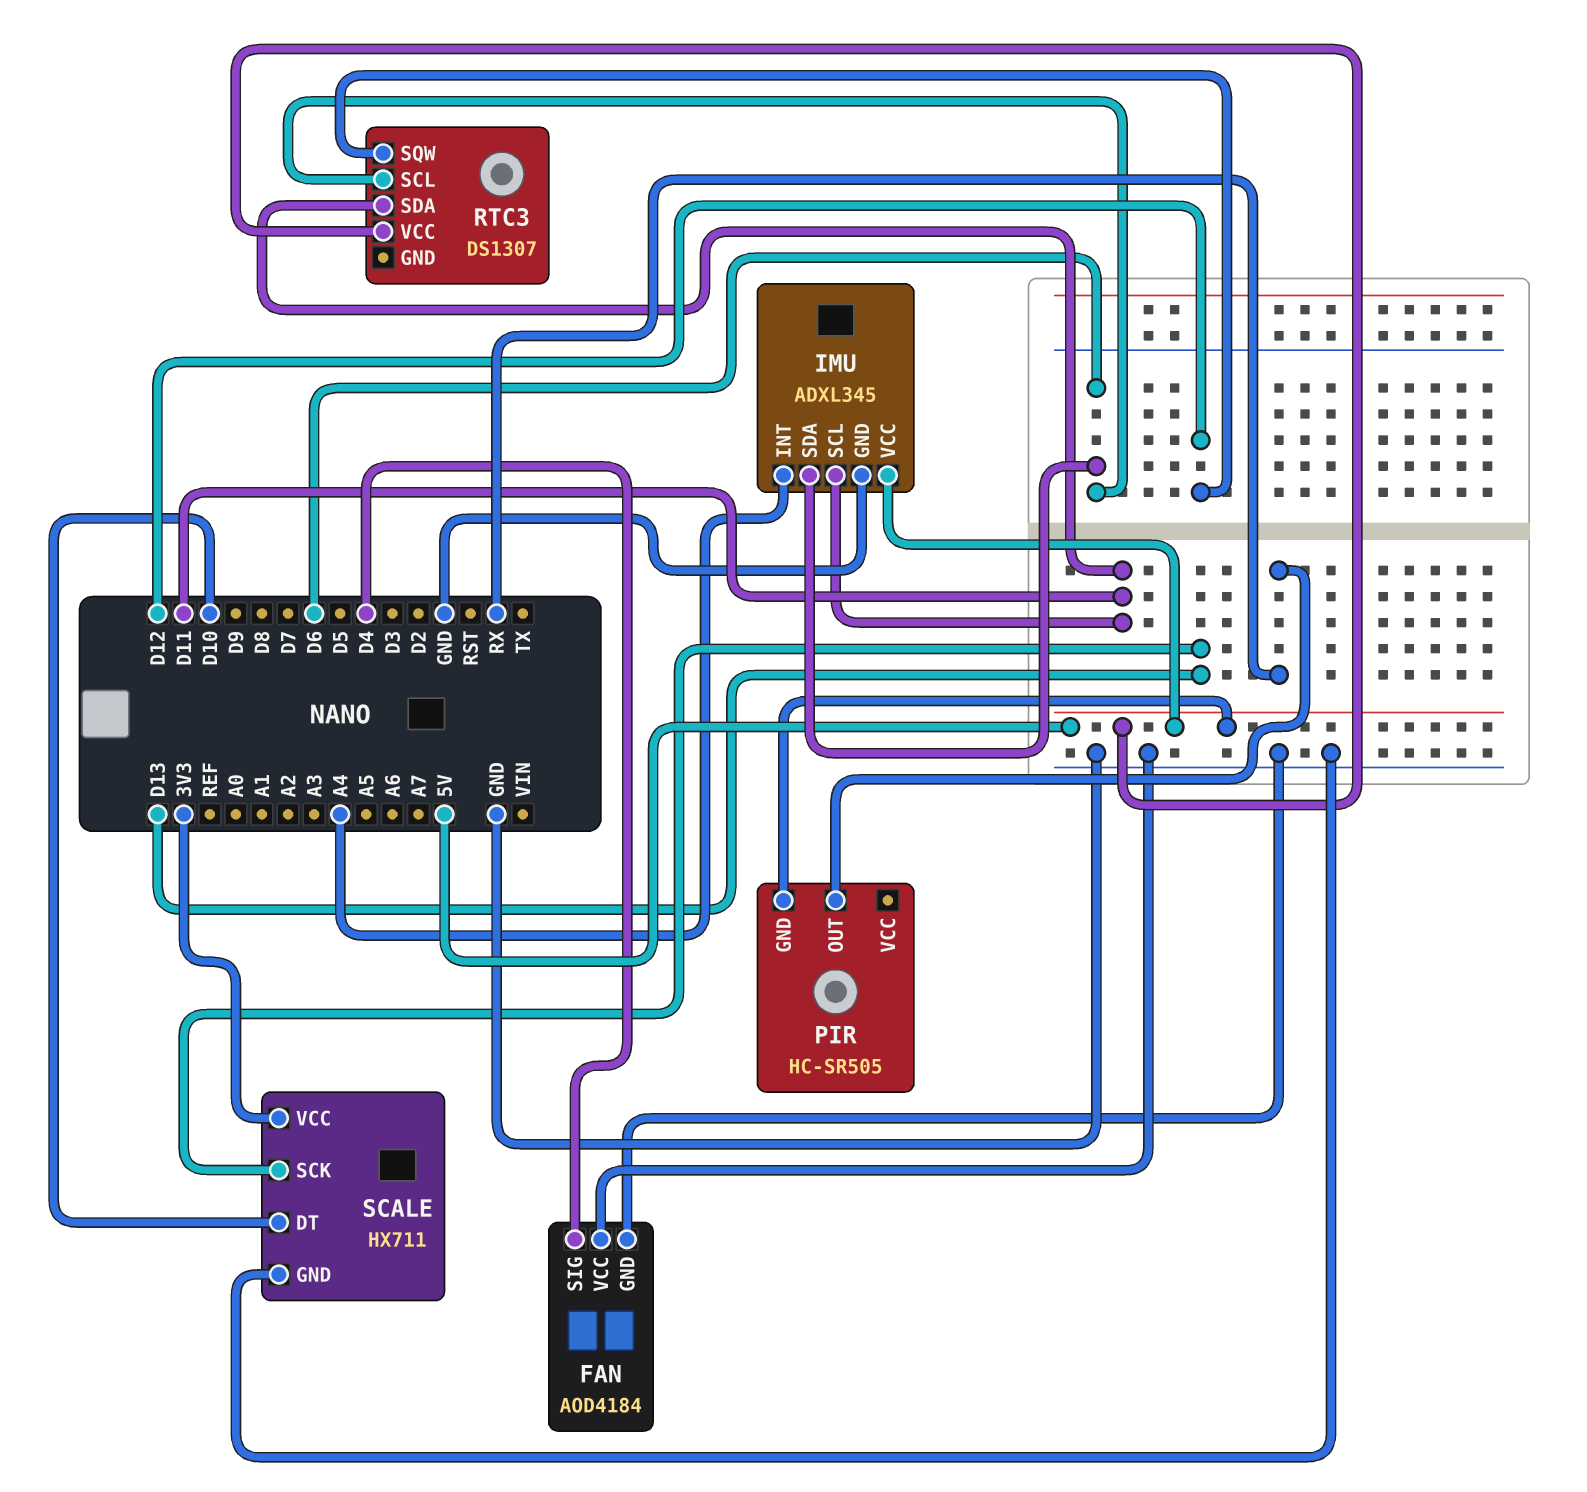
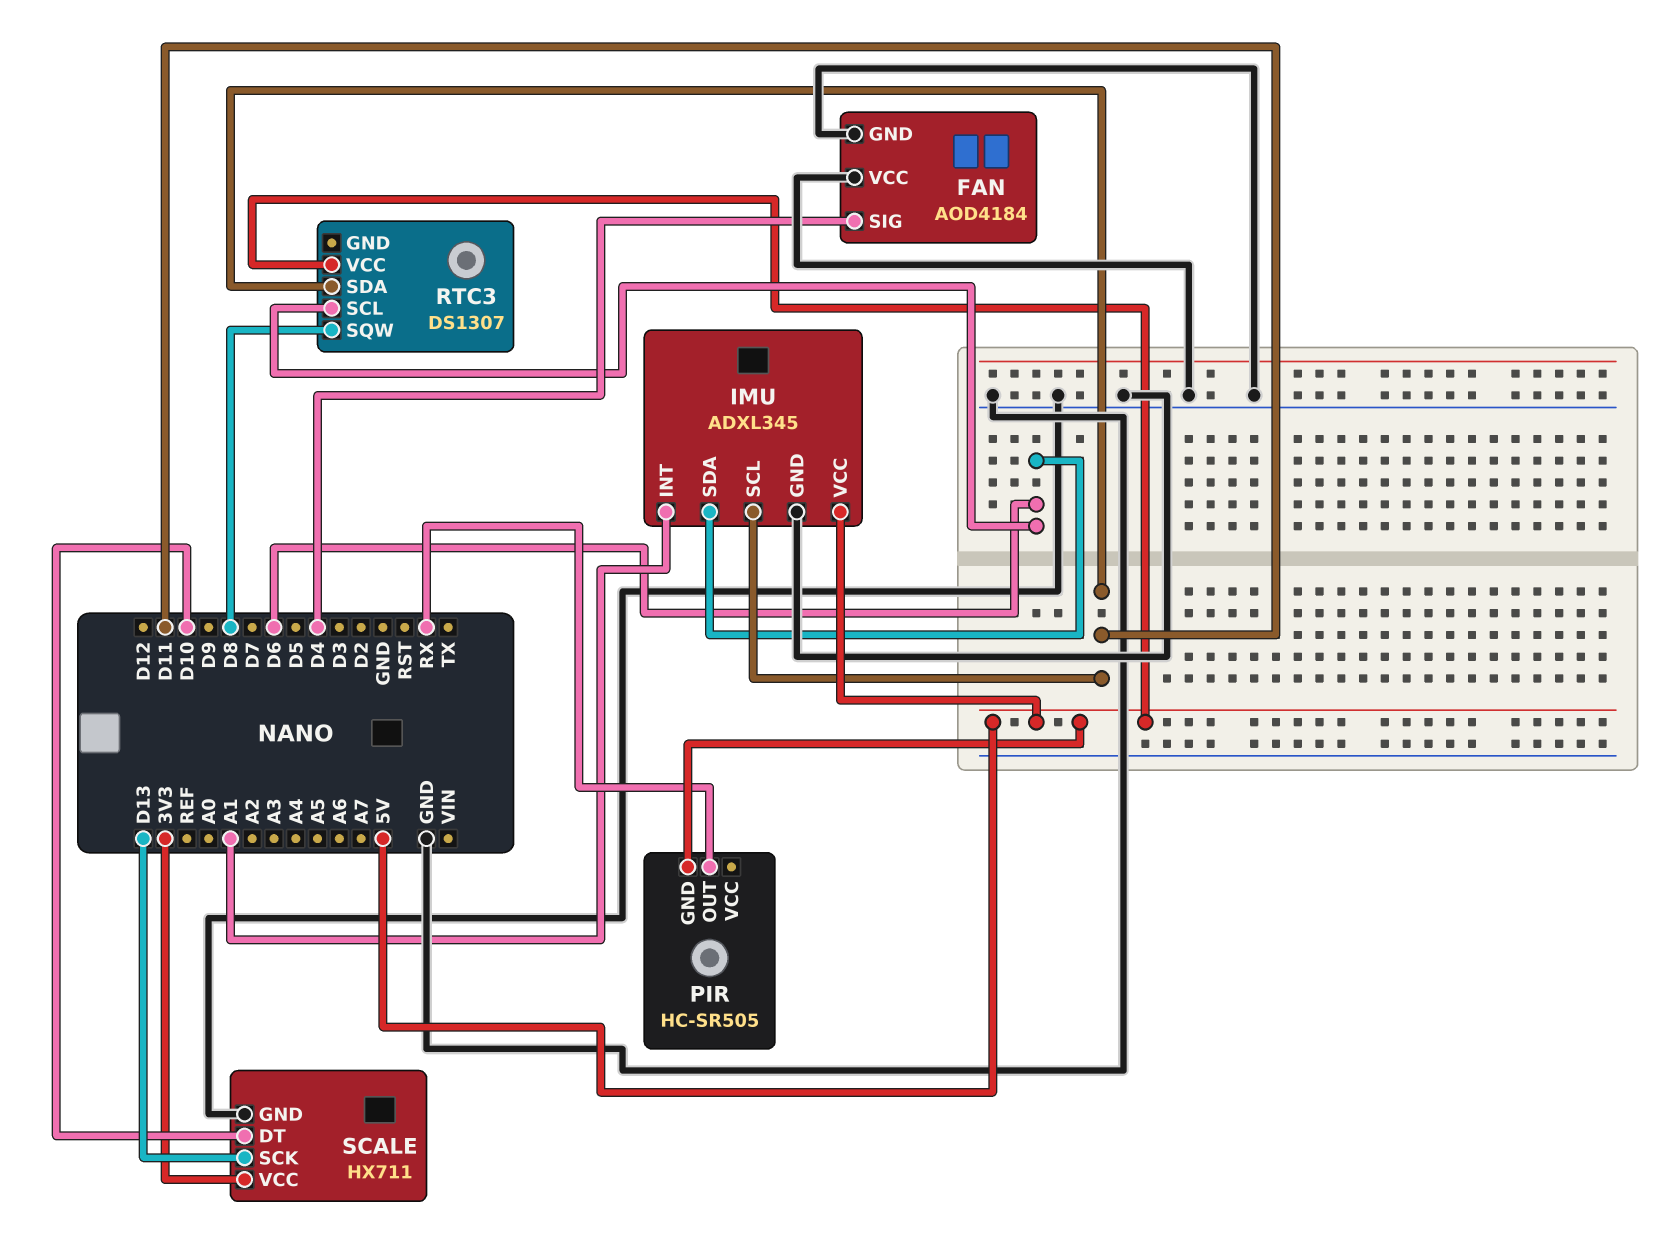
IMU pin INT: A4 -> A1
RTC3 pin SQW: D12 -> D8

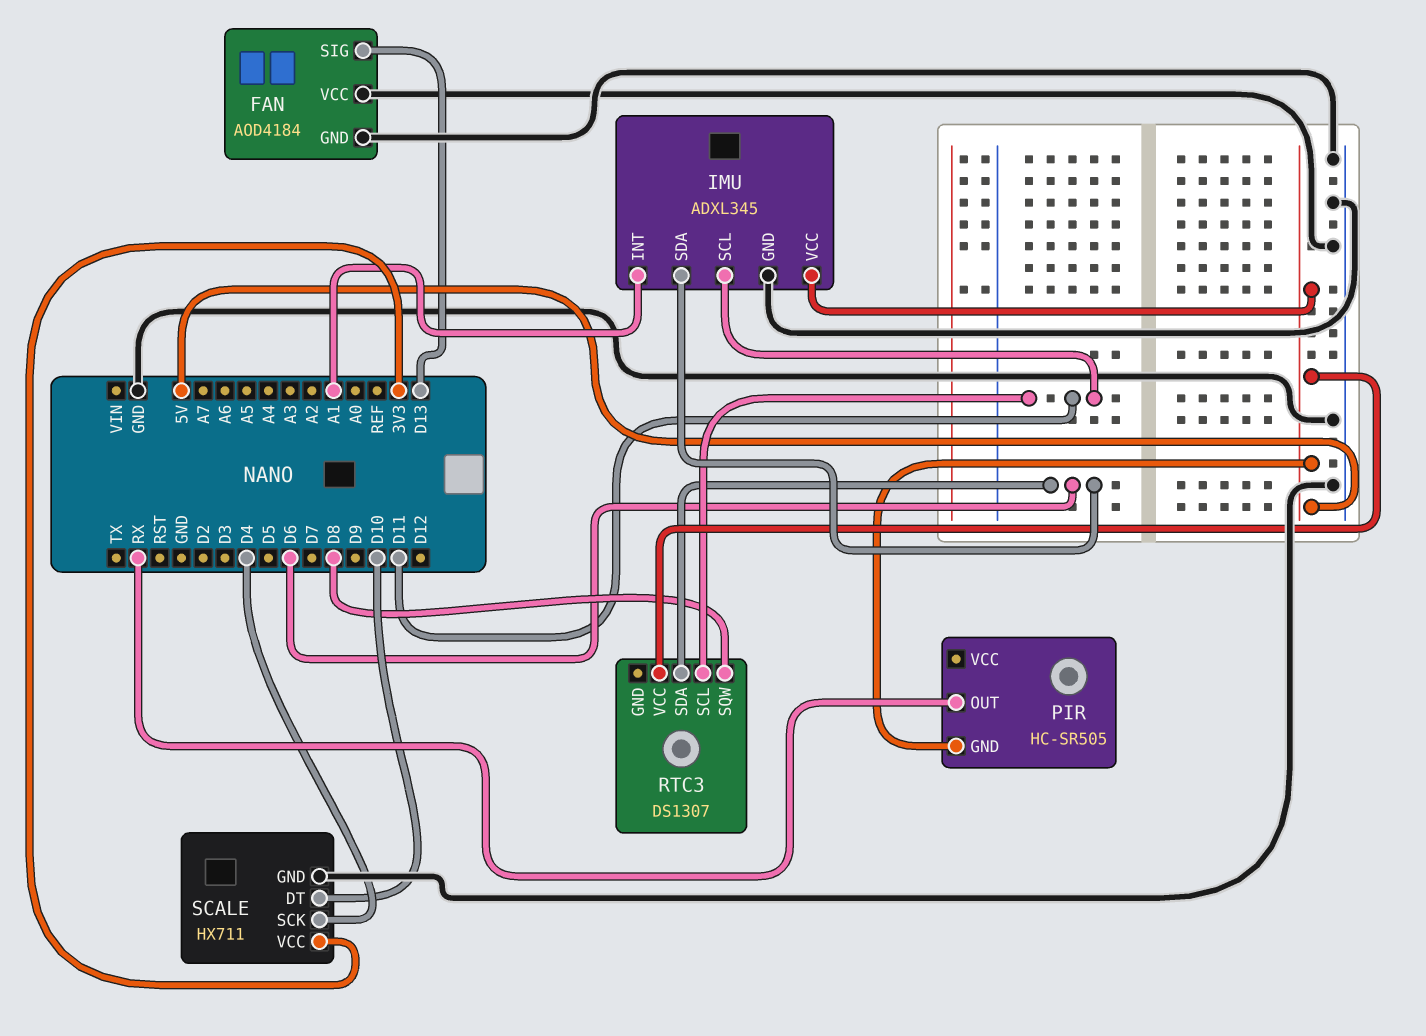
FAN pin SIG: D4 -> D13
RTC3 pin SCL: D6 -> D11
RTC3 pin SDA: D11 -> D6
SCALE pin SCK: D13 -> D4

